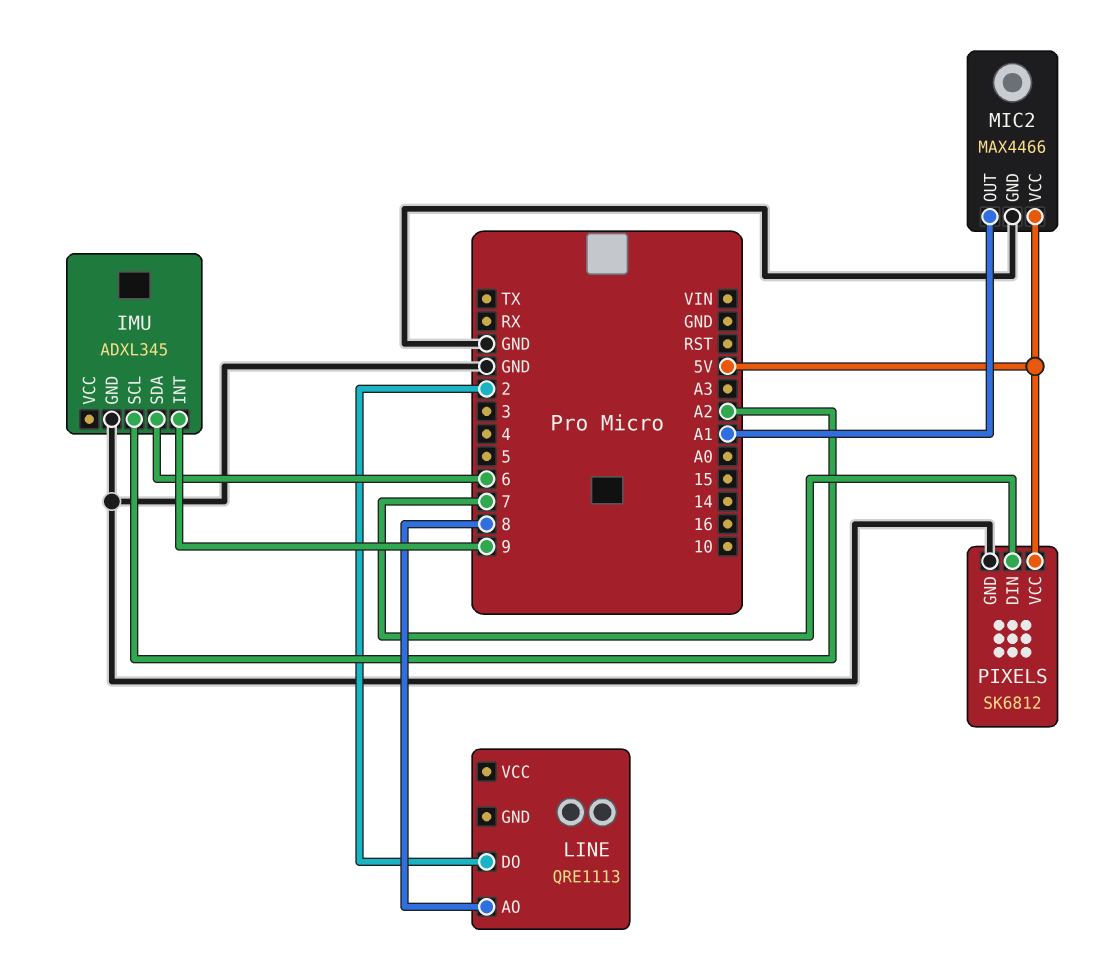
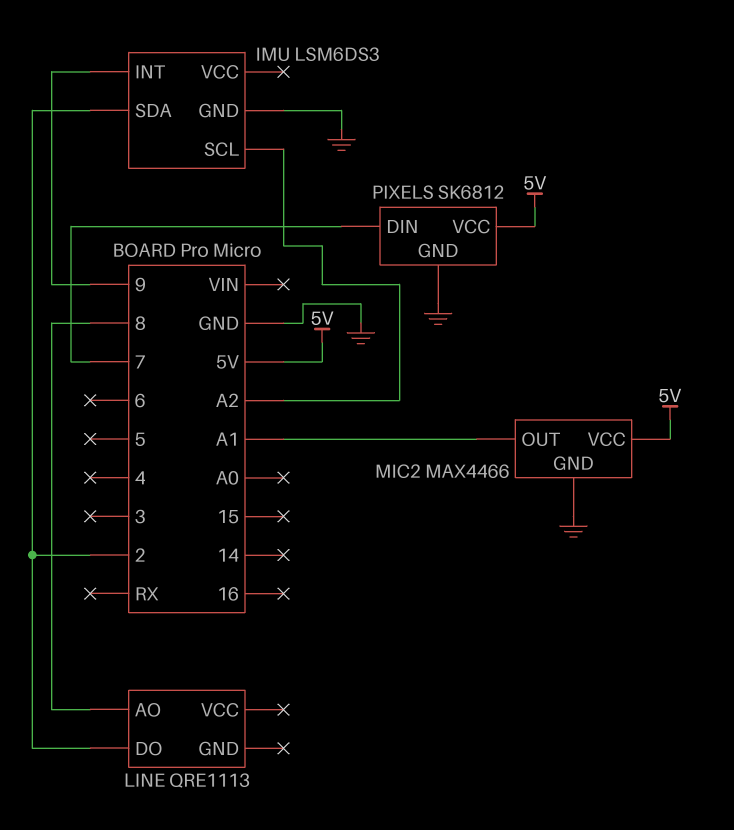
IMU: ADXL345 -> LSM6DS3
IMU pin SDA: 6 -> 2

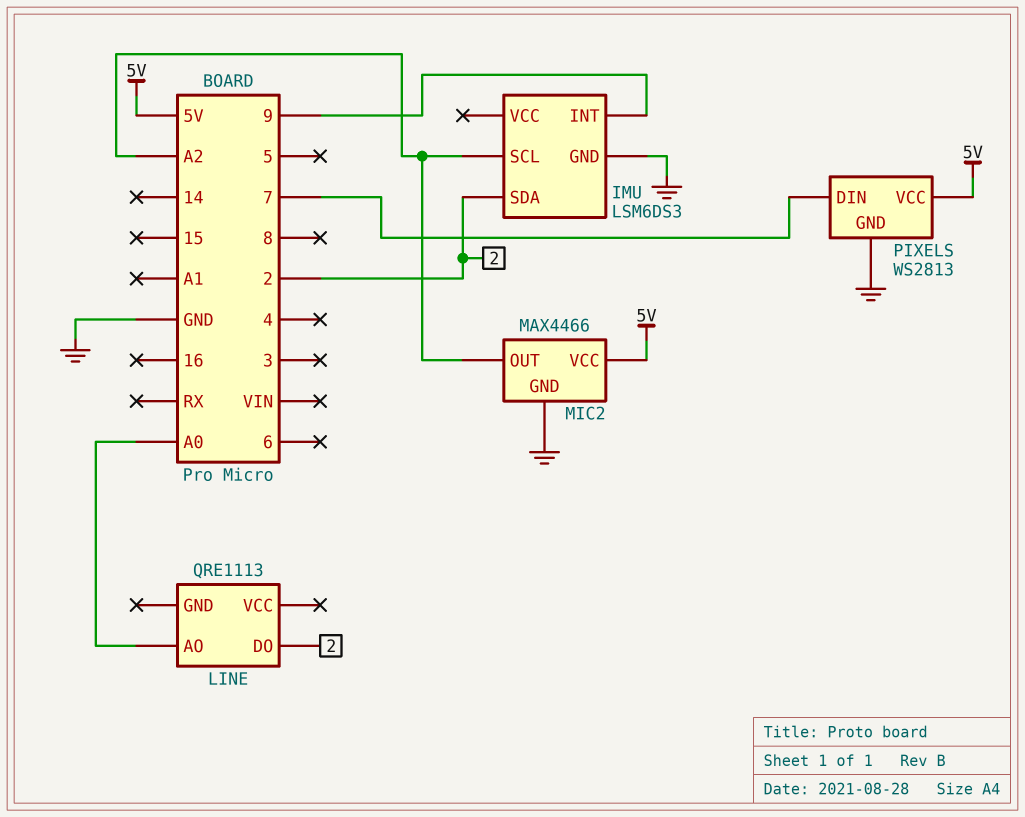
LINE pin AO: 8 -> A0
MIC2 pin OUT: A1 -> A2
PIXELS: SK6812 -> WS2813

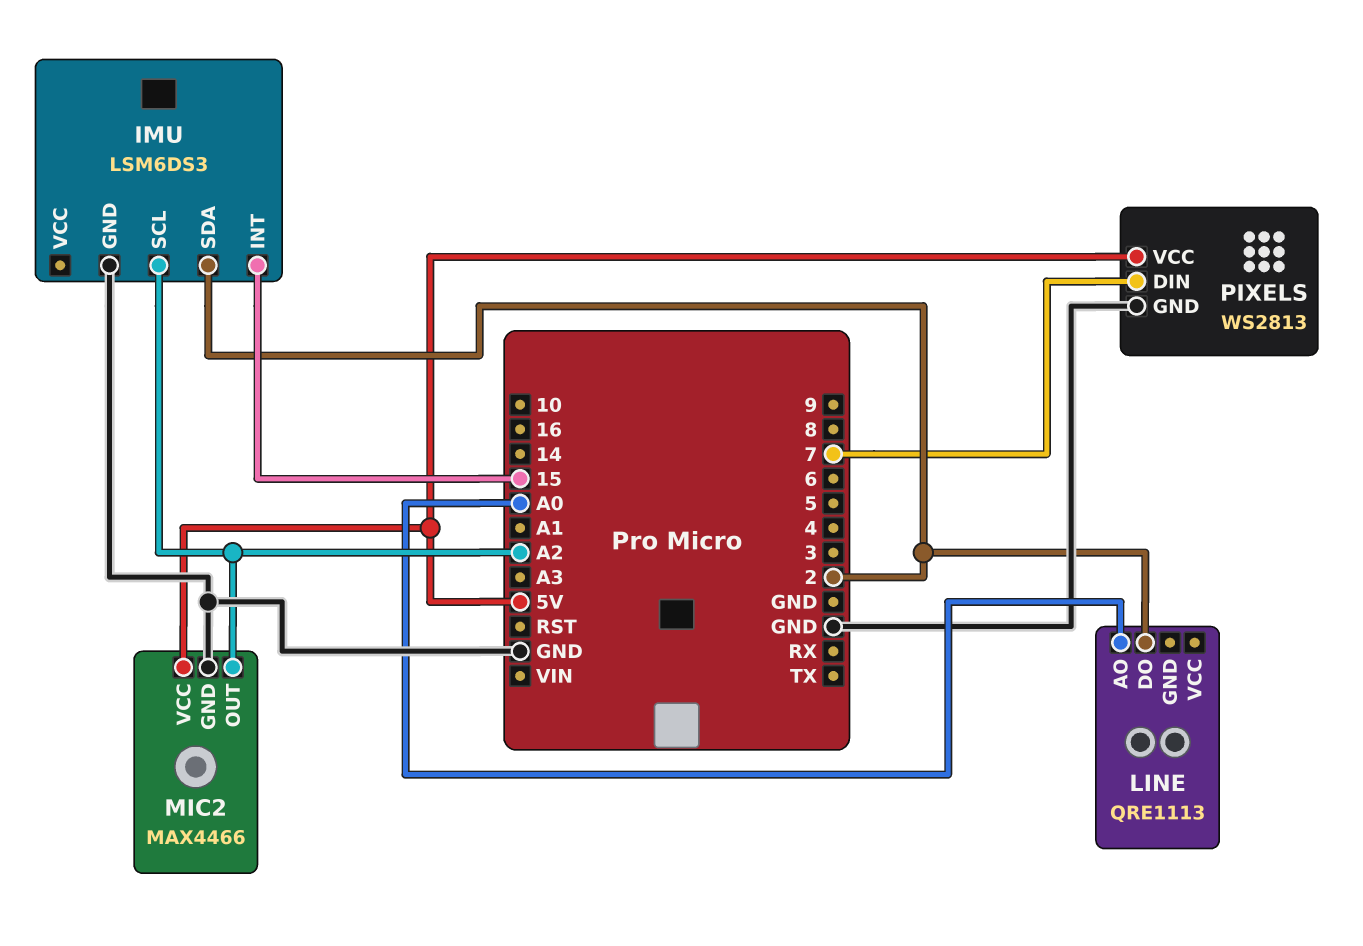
IMU pin INT: 9 -> 15

